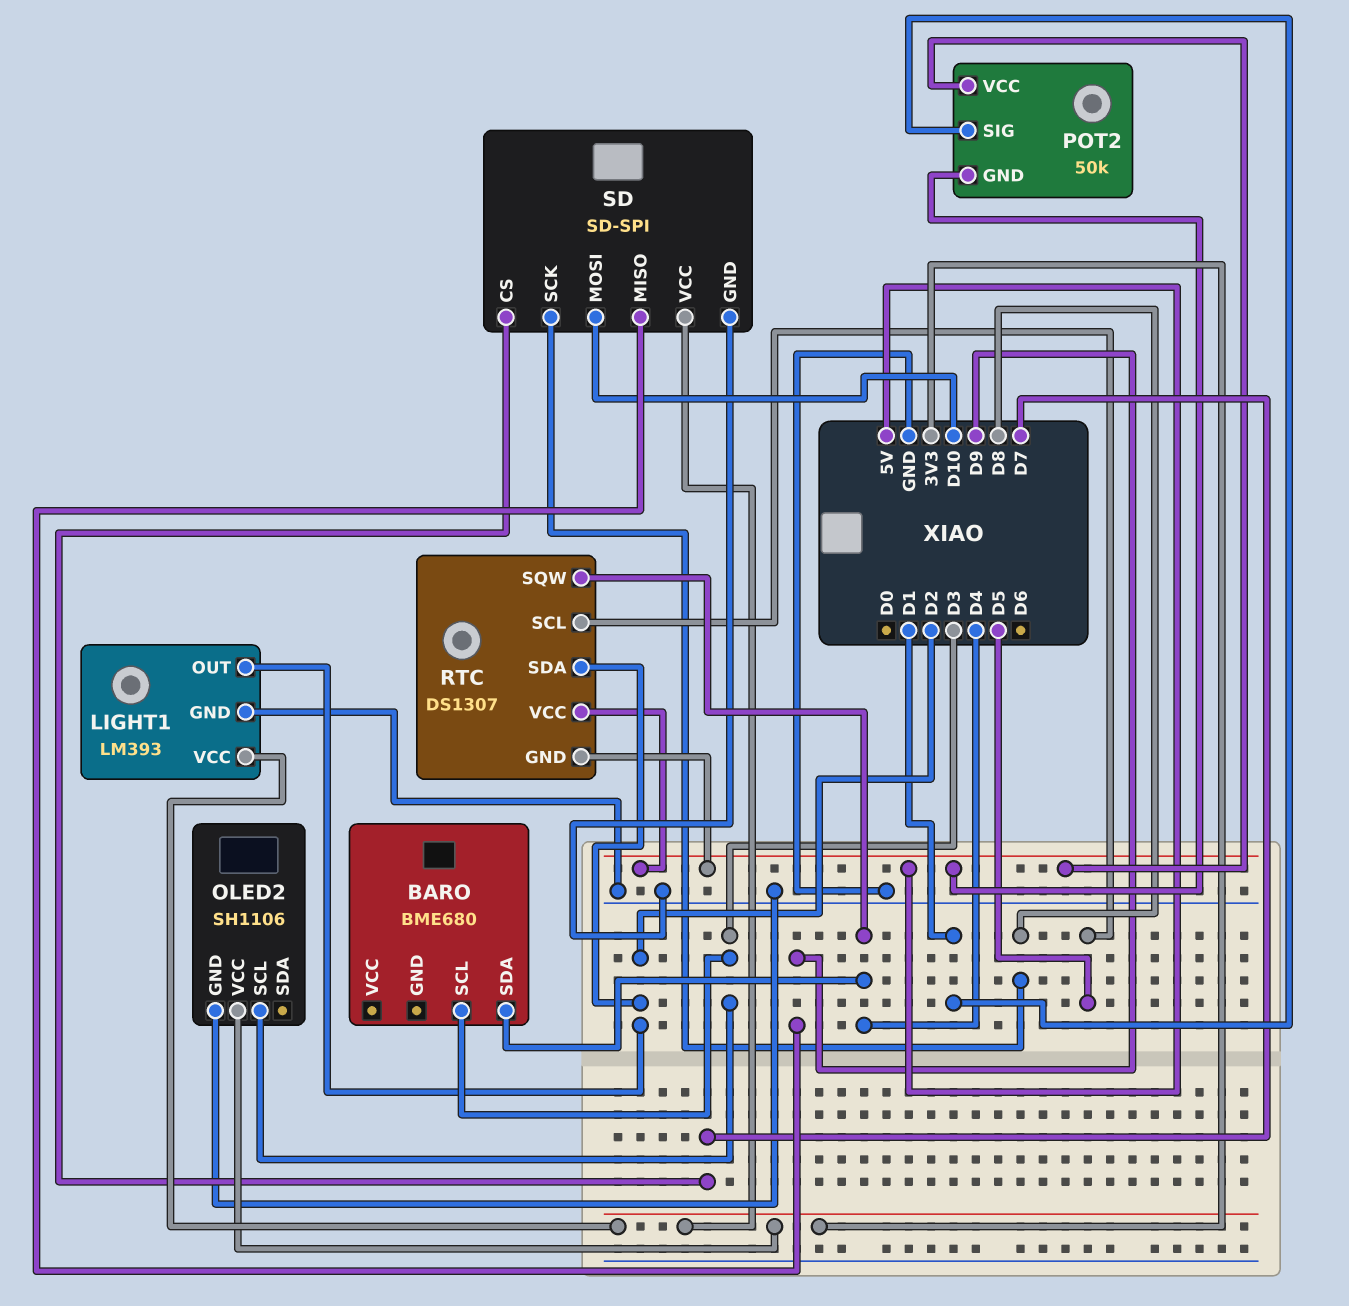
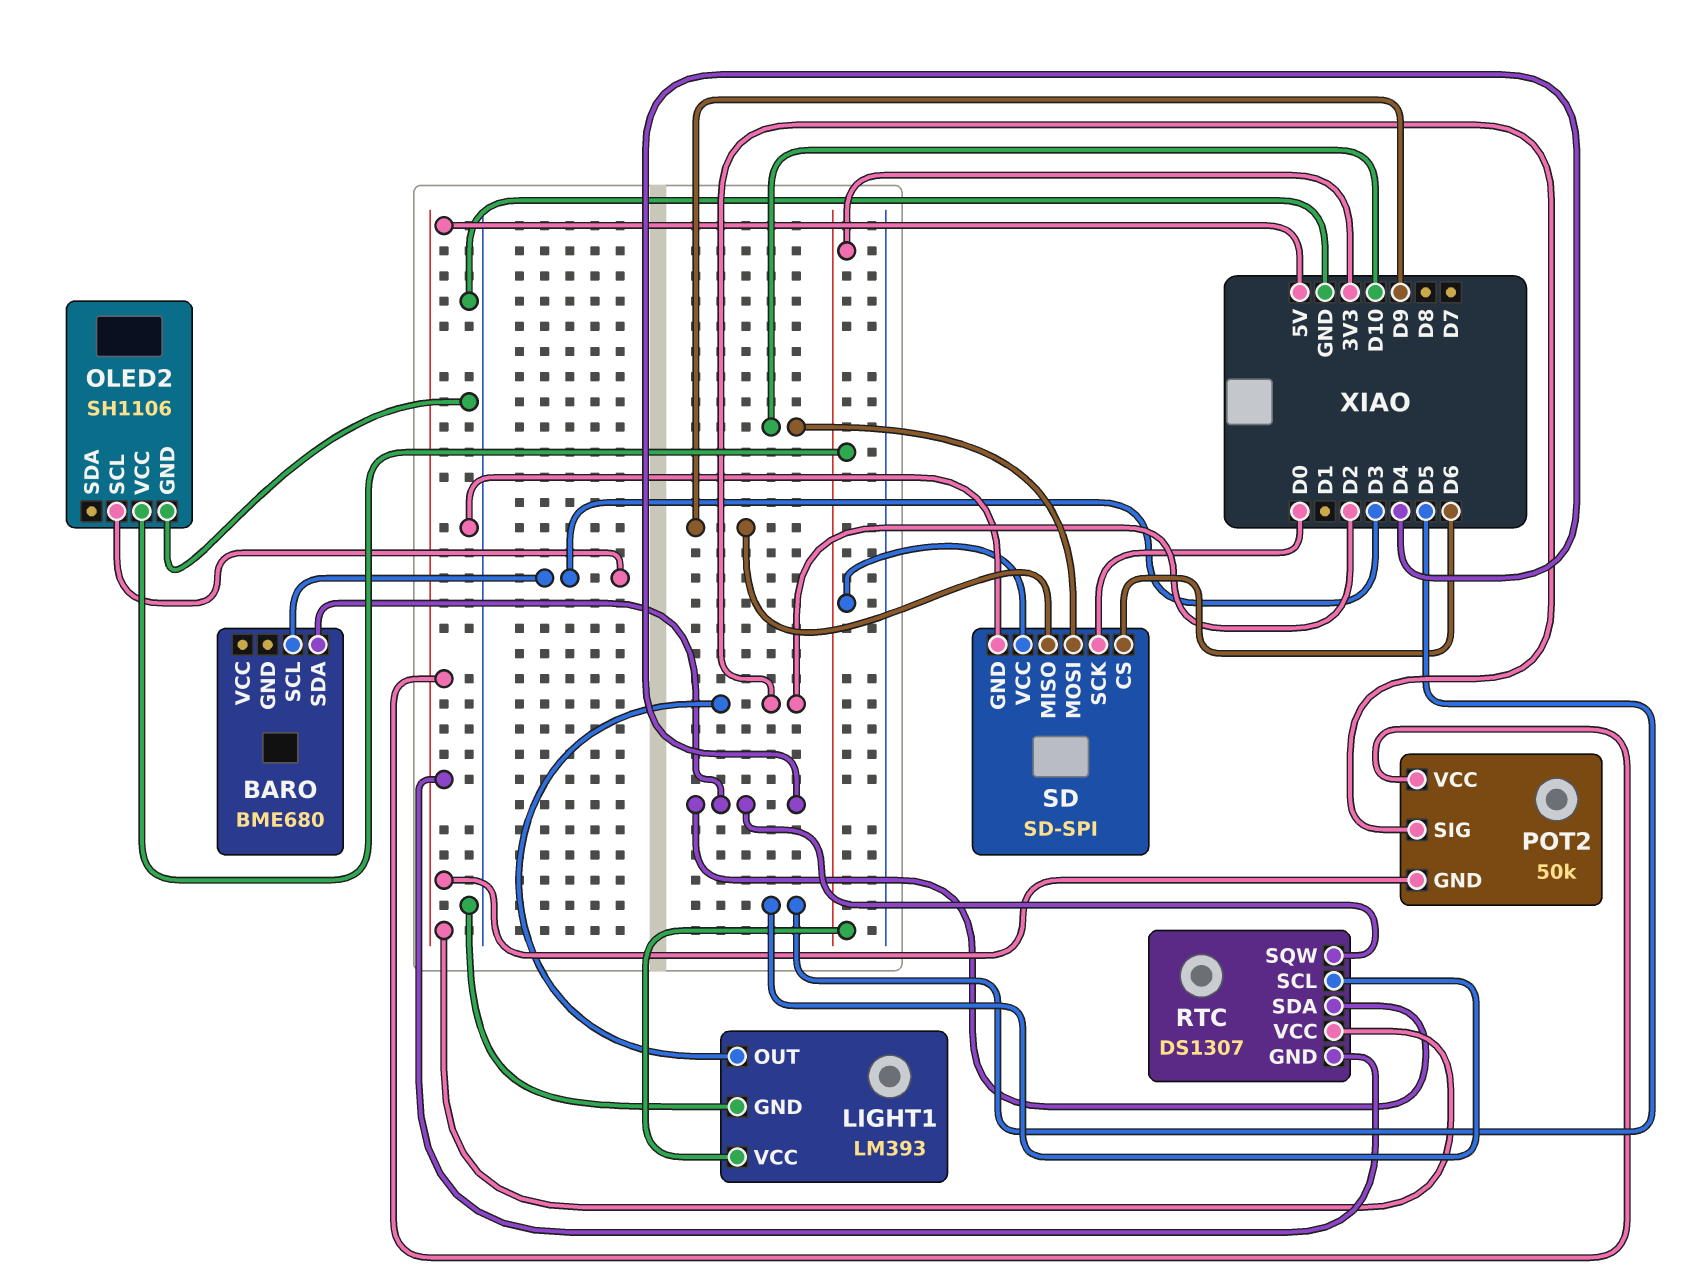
POT2 pin SIG: D1 -> D2
RTC pin SDA: D2 -> D4
SD pin CS: D7 -> D6
SD pin SCK: D8 -> D0

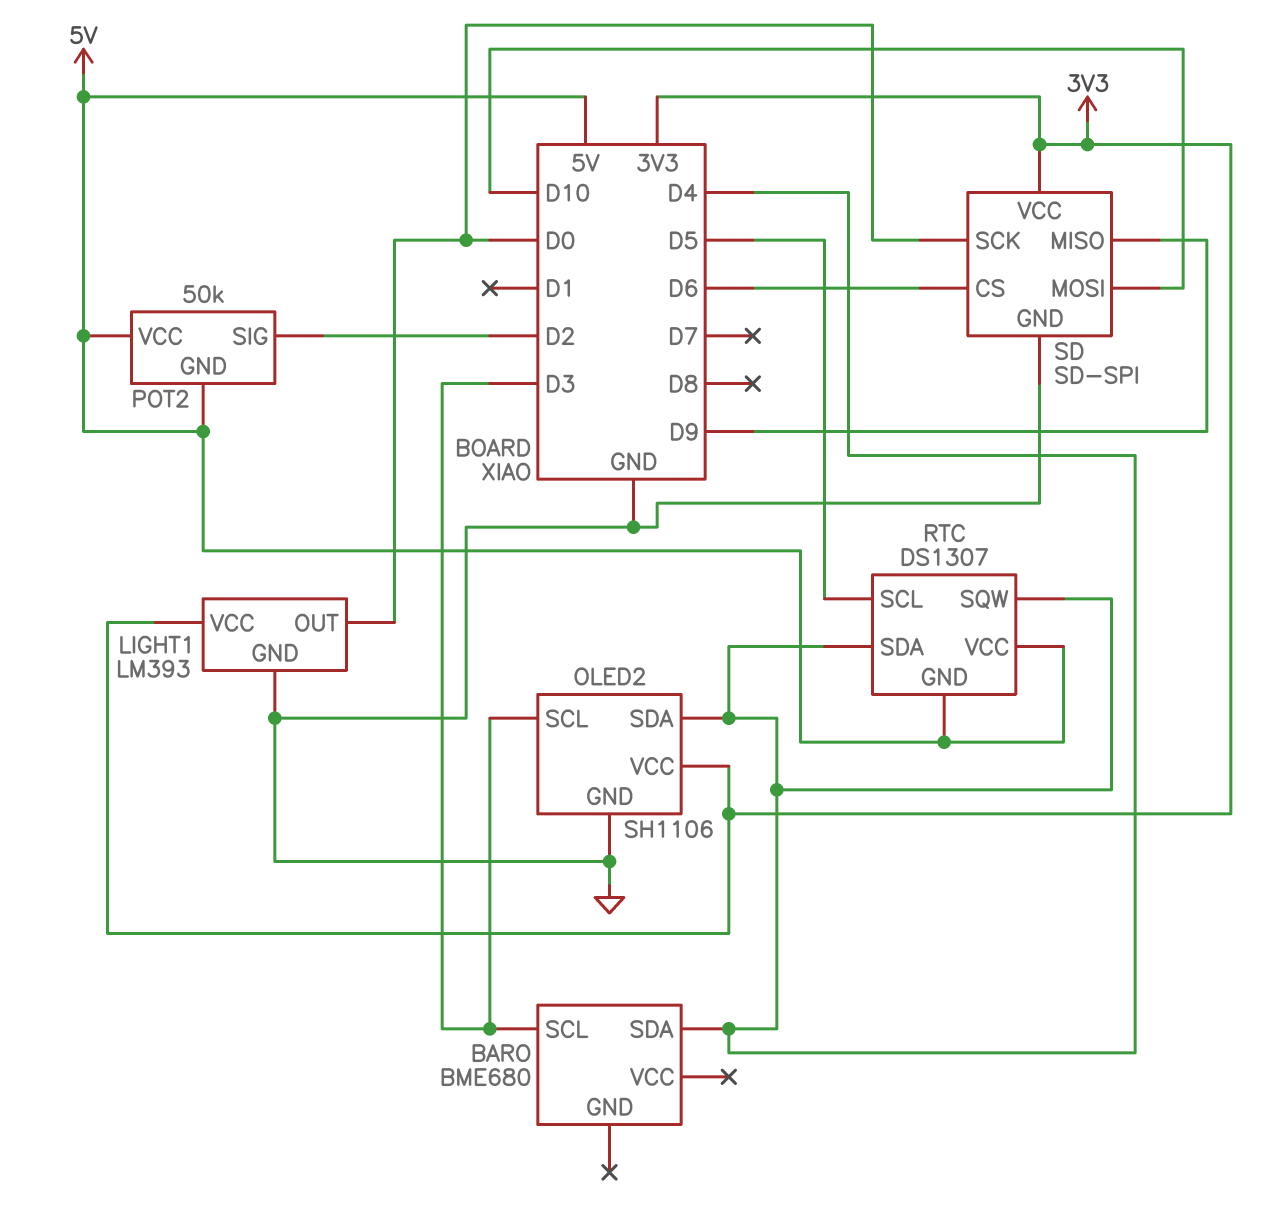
LIGHT1 pin OUT: D2 -> D0
OLED2 pin SDA: none -> D4

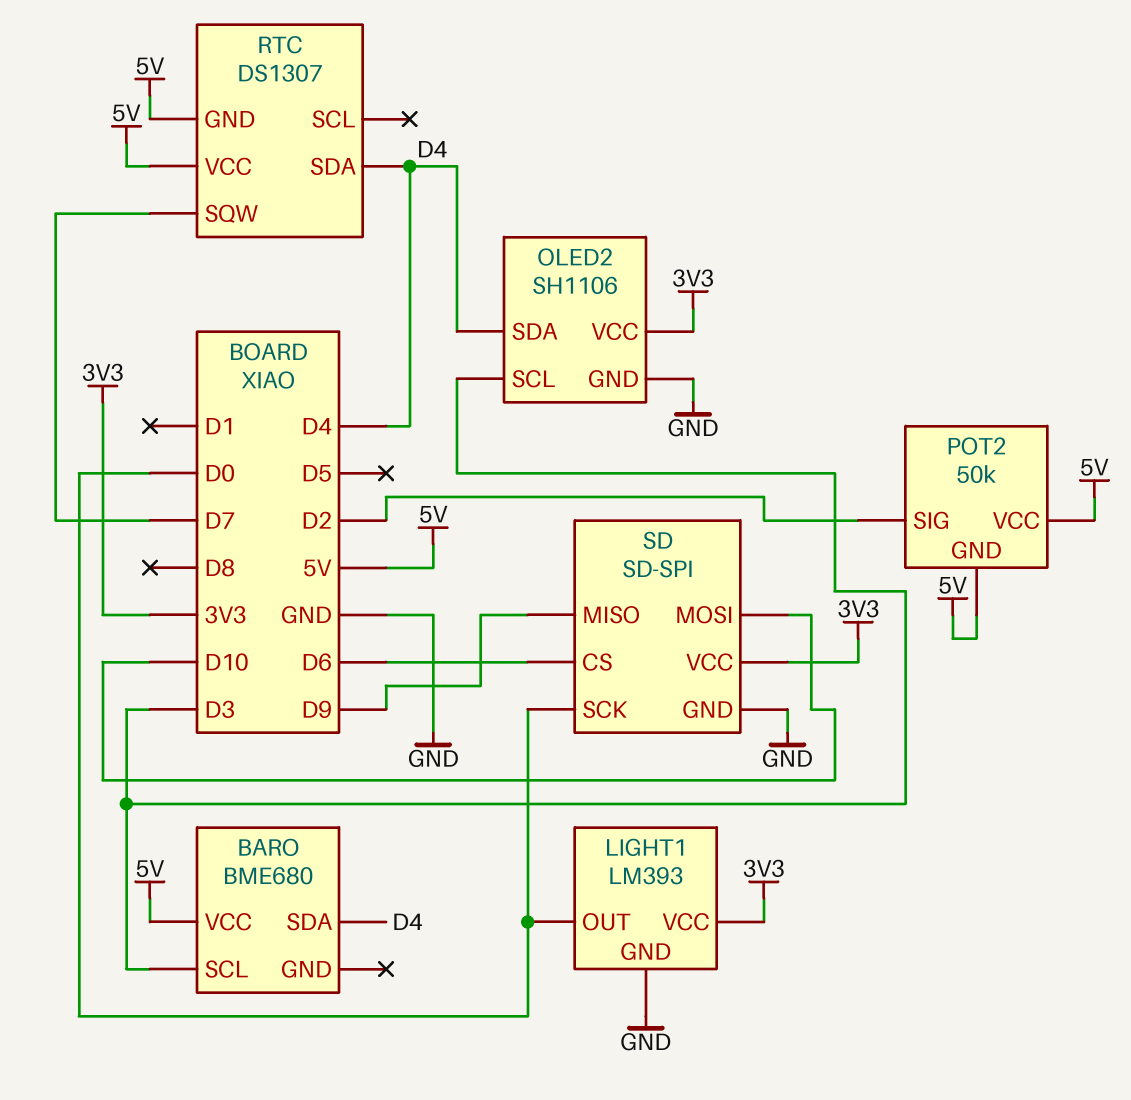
BARO pin VCC: none -> 5V
RTC pin SCL: D5 -> none
RTC pin SQW: D4 -> D7

